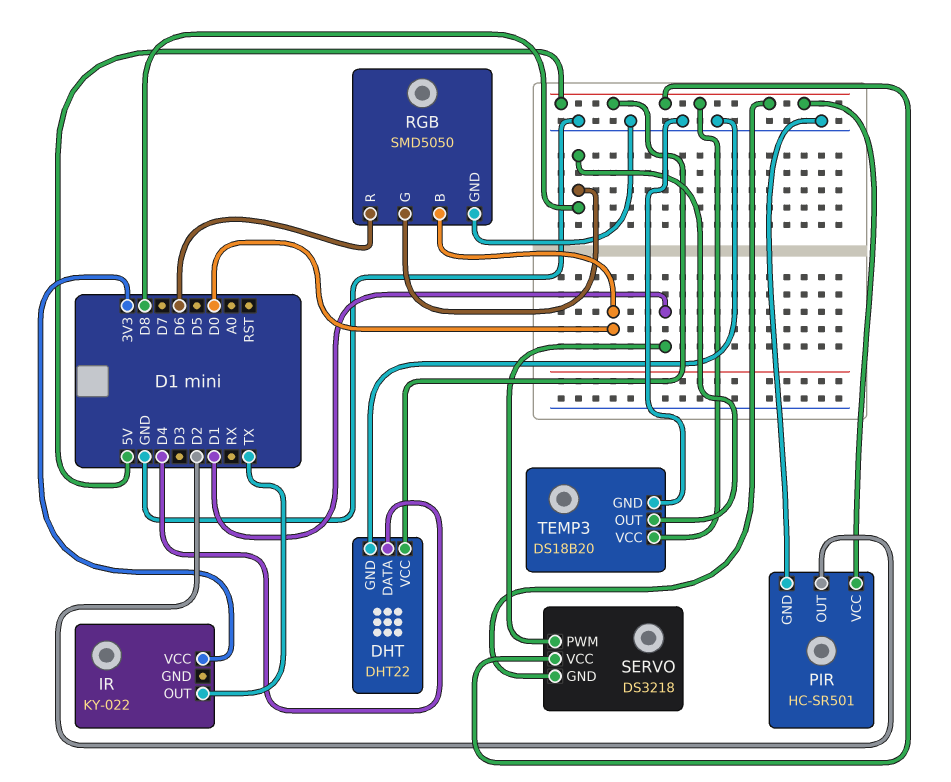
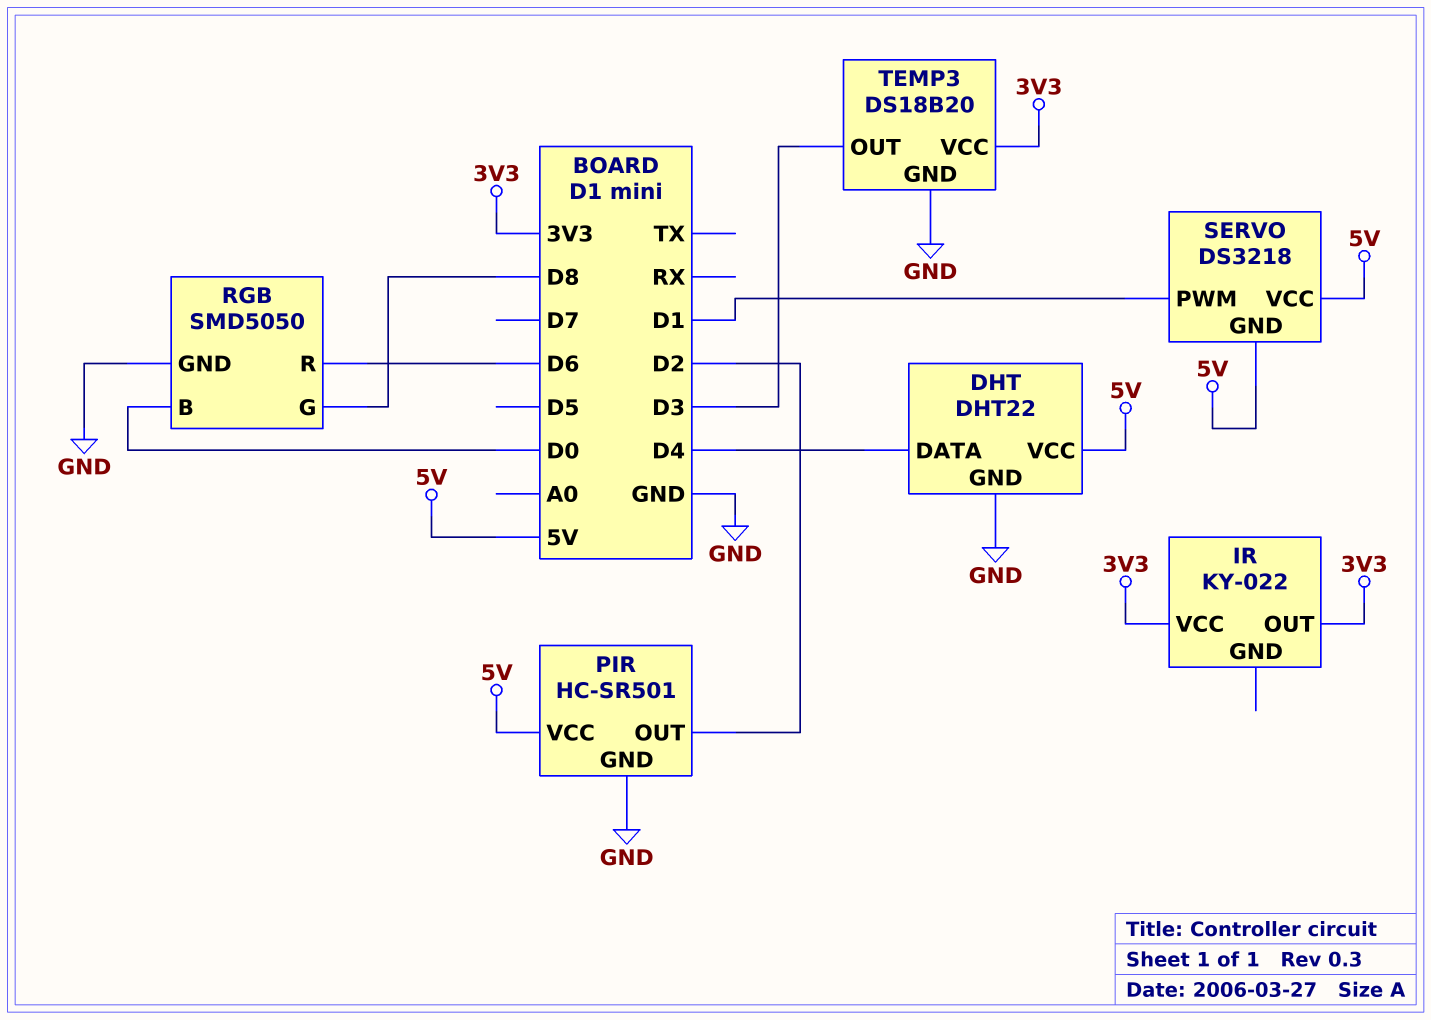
IR pin OUT: TX -> 3V3
TEMP3 pin OUT: D8 -> D3
TEMP3 pin VCC: 5V -> 3V3

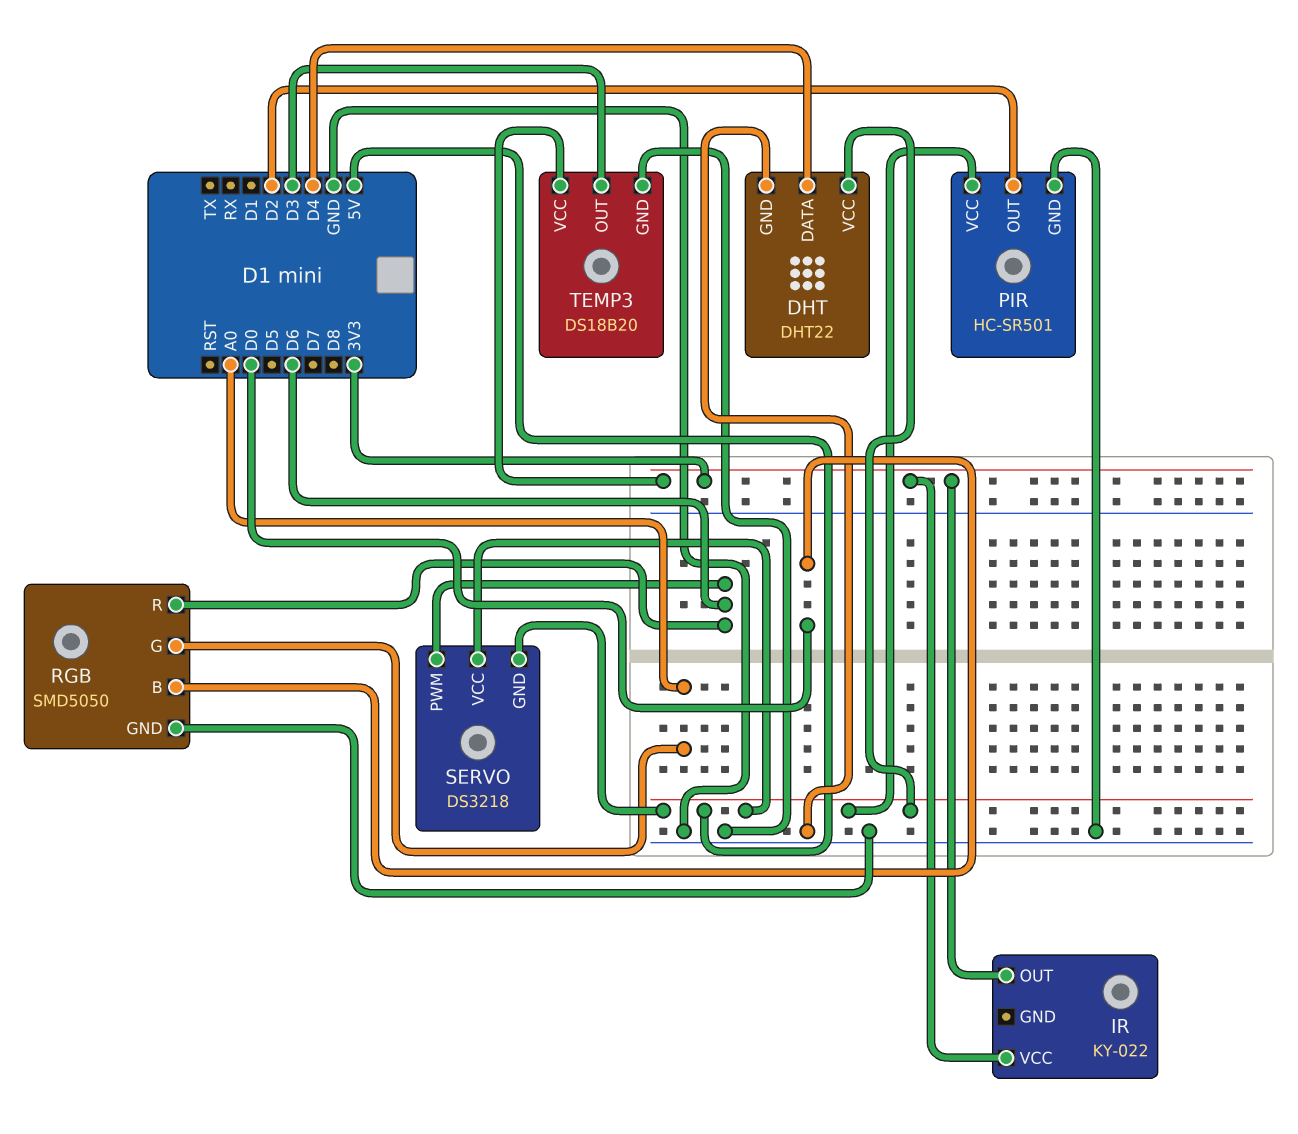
RGB pin G: D8 -> A0
SERVO pin PWM: D1 -> D6

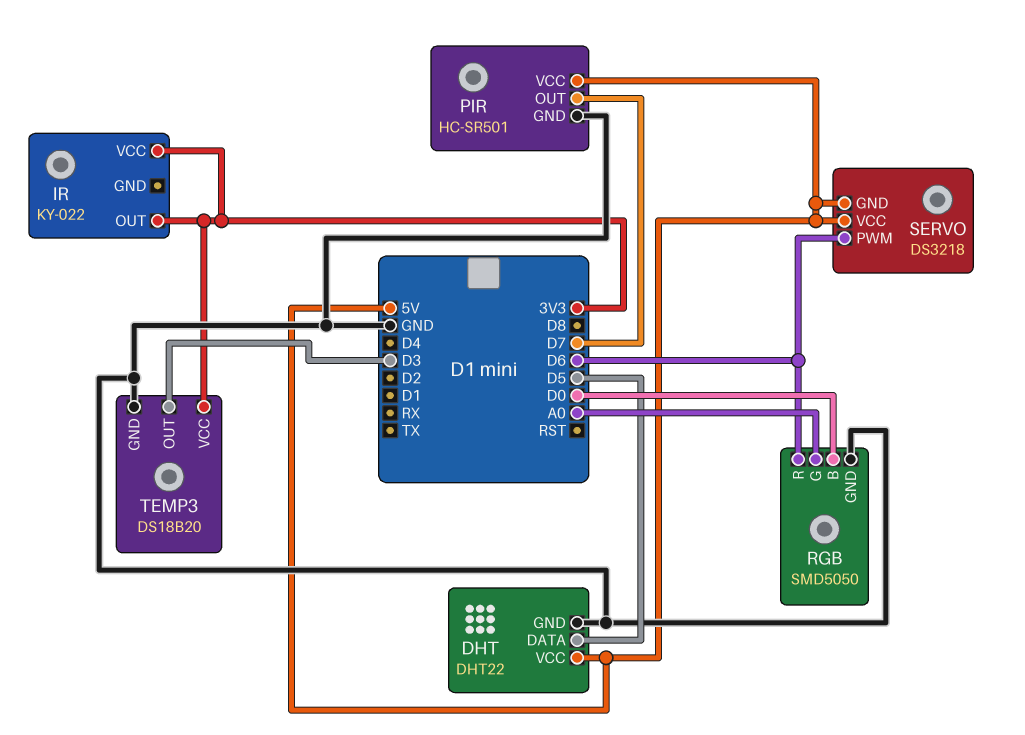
DHT pin DATA: D4 -> D5
PIR pin OUT: D2 -> D7

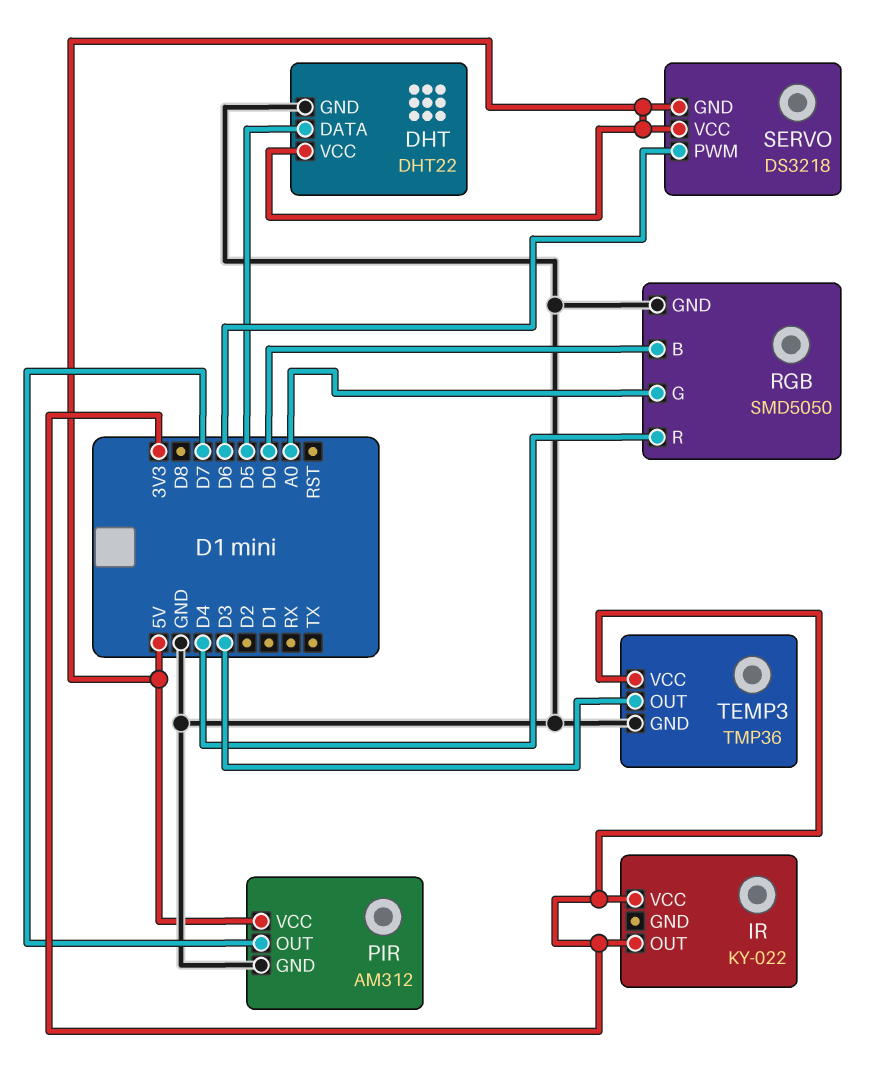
PIR: HC-SR501 -> AM312
RGB pin R: D6 -> D4
TEMP3: DS18B20 -> TMP36

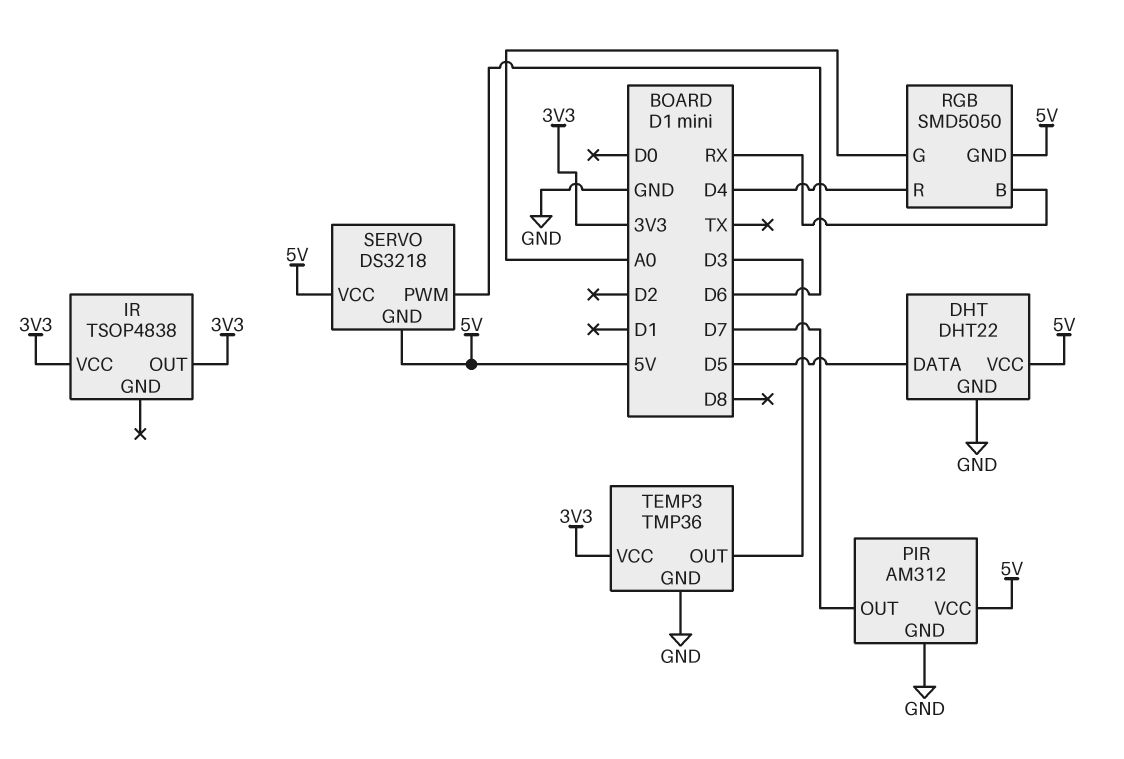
IR: KY-022 -> TSOP4838
RGB pin B: D0 -> RX
RGB pin GND: GND -> 5V

